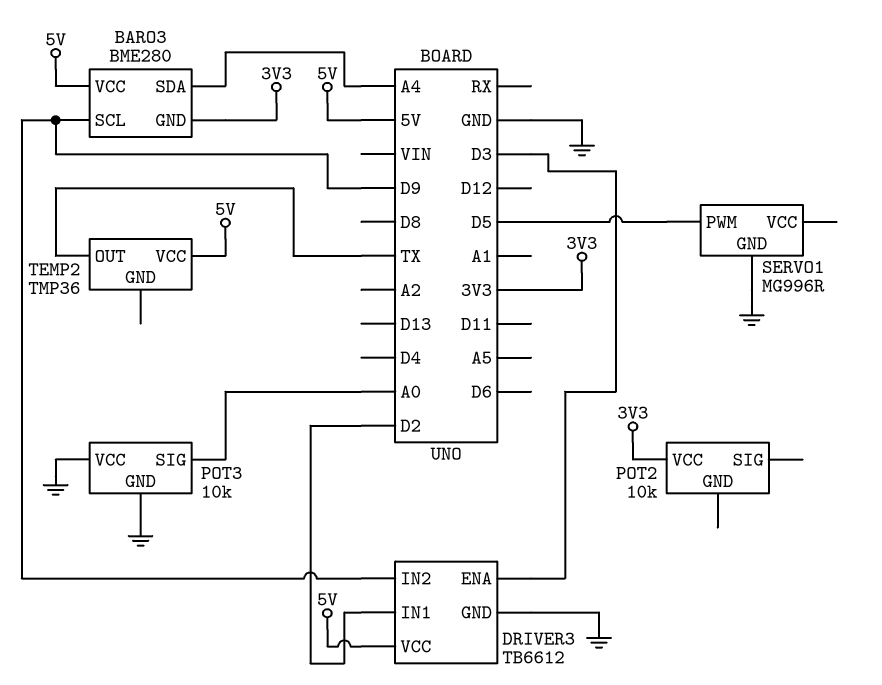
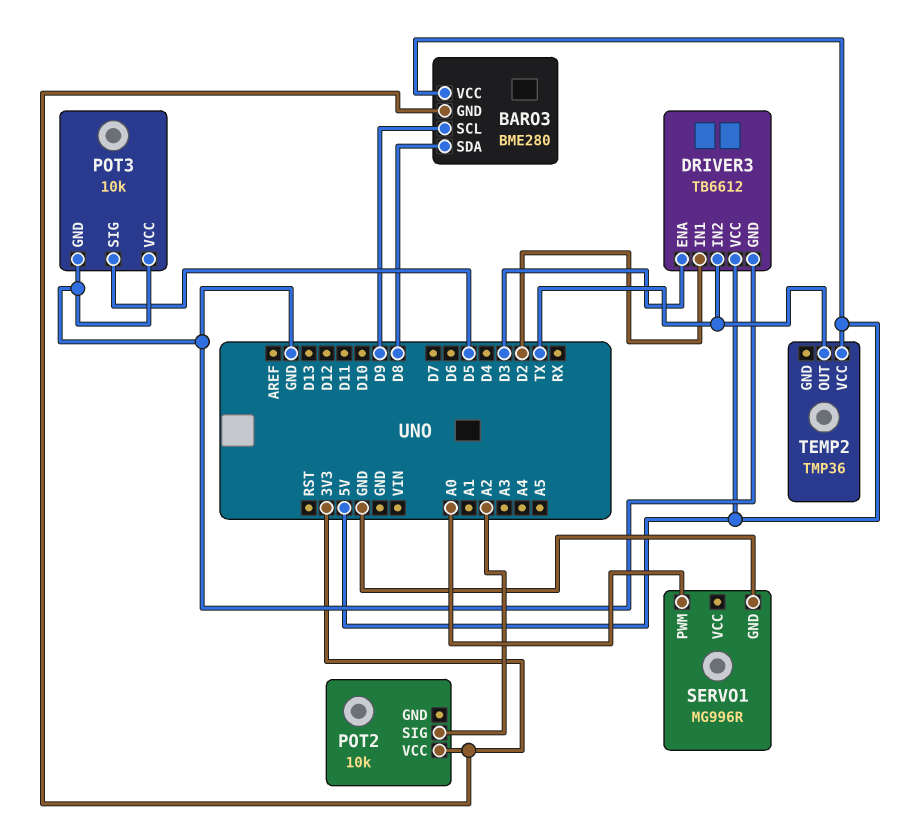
BARO3 pin SDA: A4 -> D8
DRIVER3 pin IN2: D9 -> TX
POT2 pin SIG: none -> A2
POT3 pin SIG: A0 -> D5
SERVO1 pin PWM: D5 -> A0

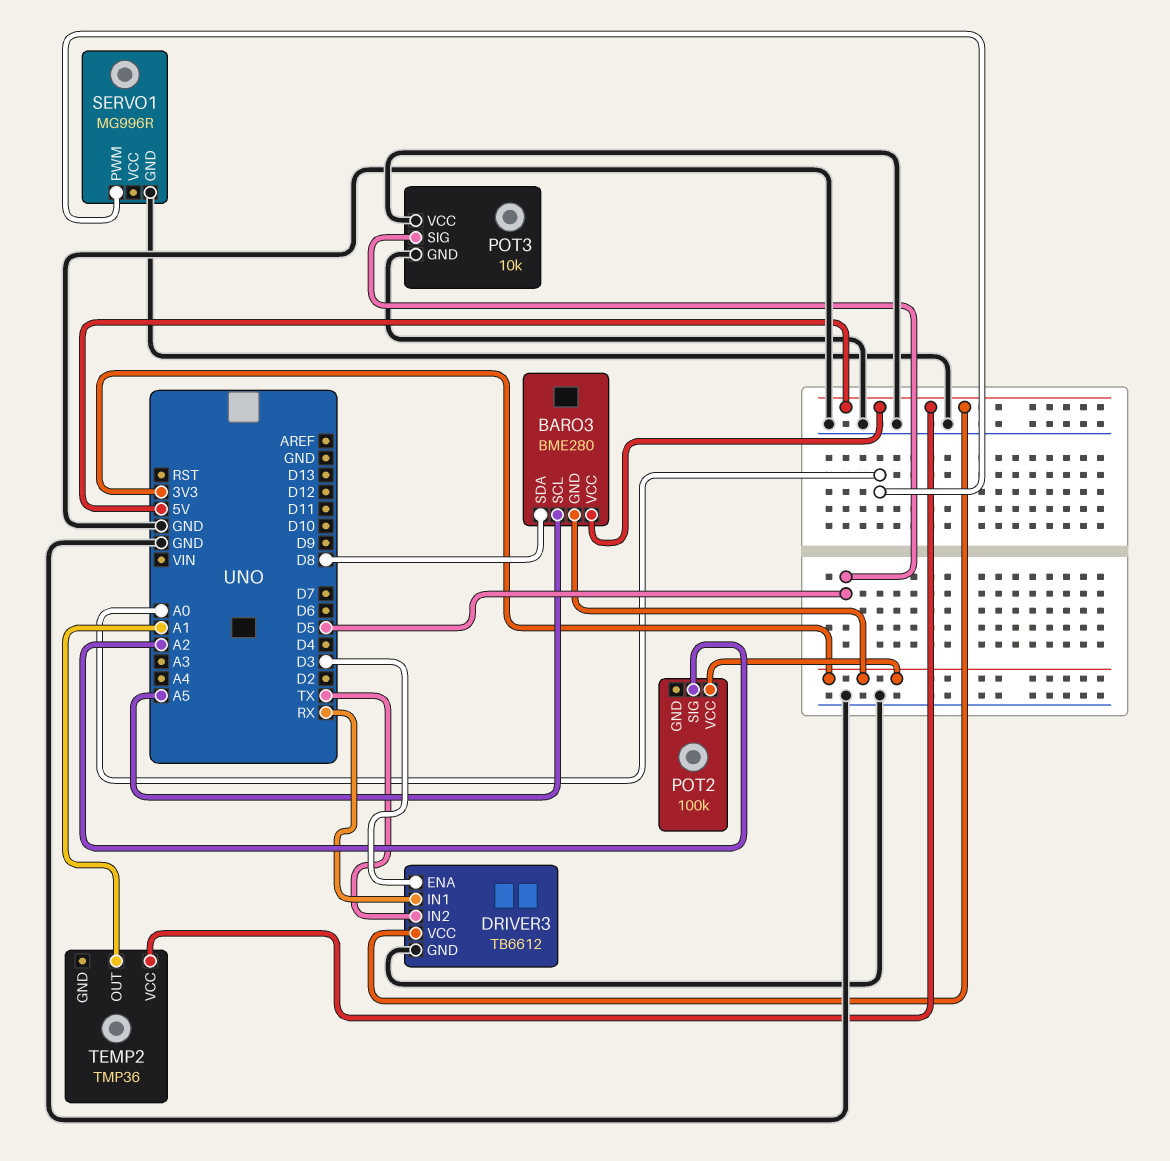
BARO3 pin SCL: D9 -> A5
DRIVER3 pin IN1: D2 -> RX
POT2: 10k -> 100k
TEMP2 pin OUT: TX -> A1

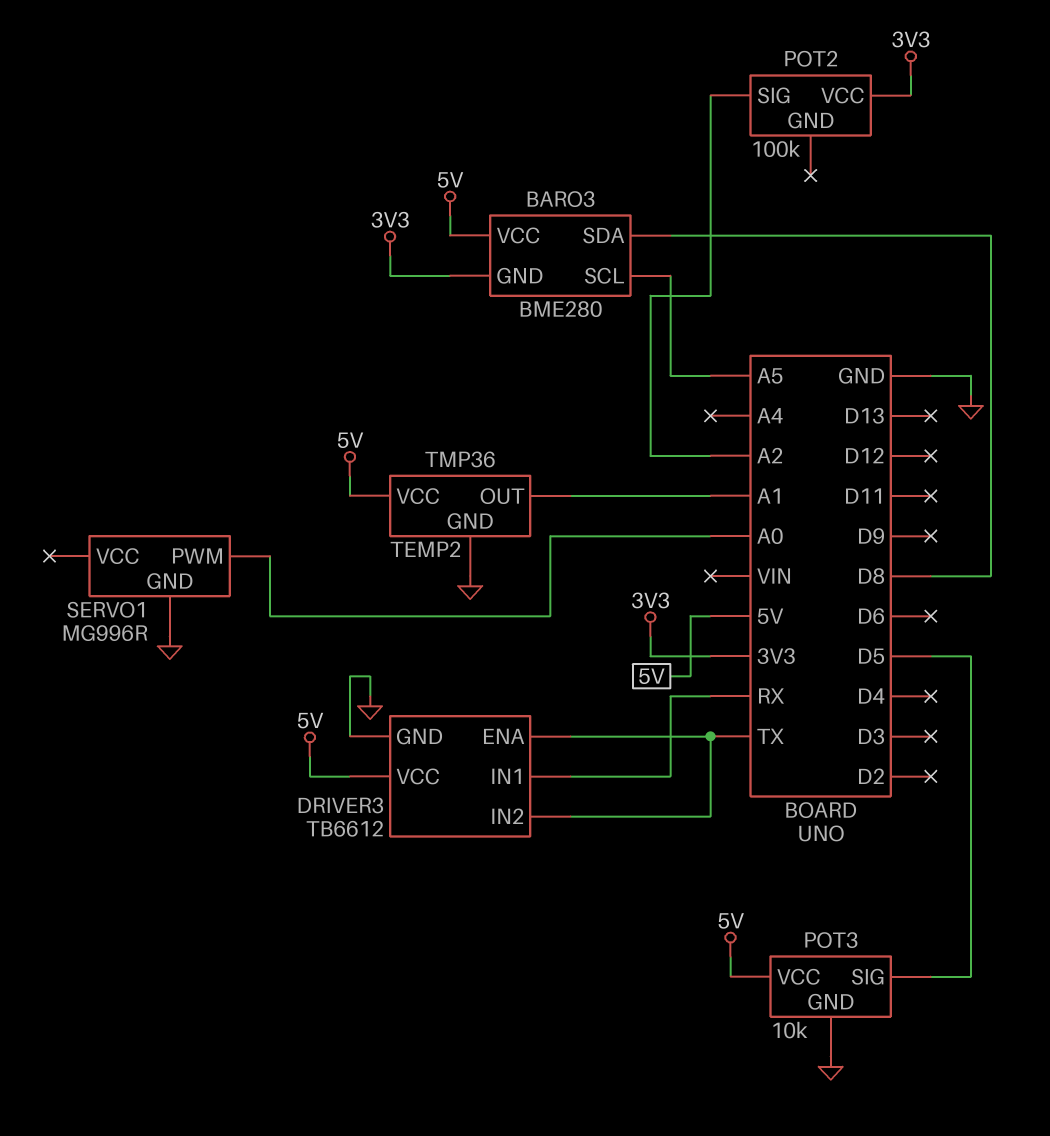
DRIVER3 pin ENA: D3 -> TX
POT3 pin VCC: GND -> 5V
TEMP2 pin GND: none -> GND

